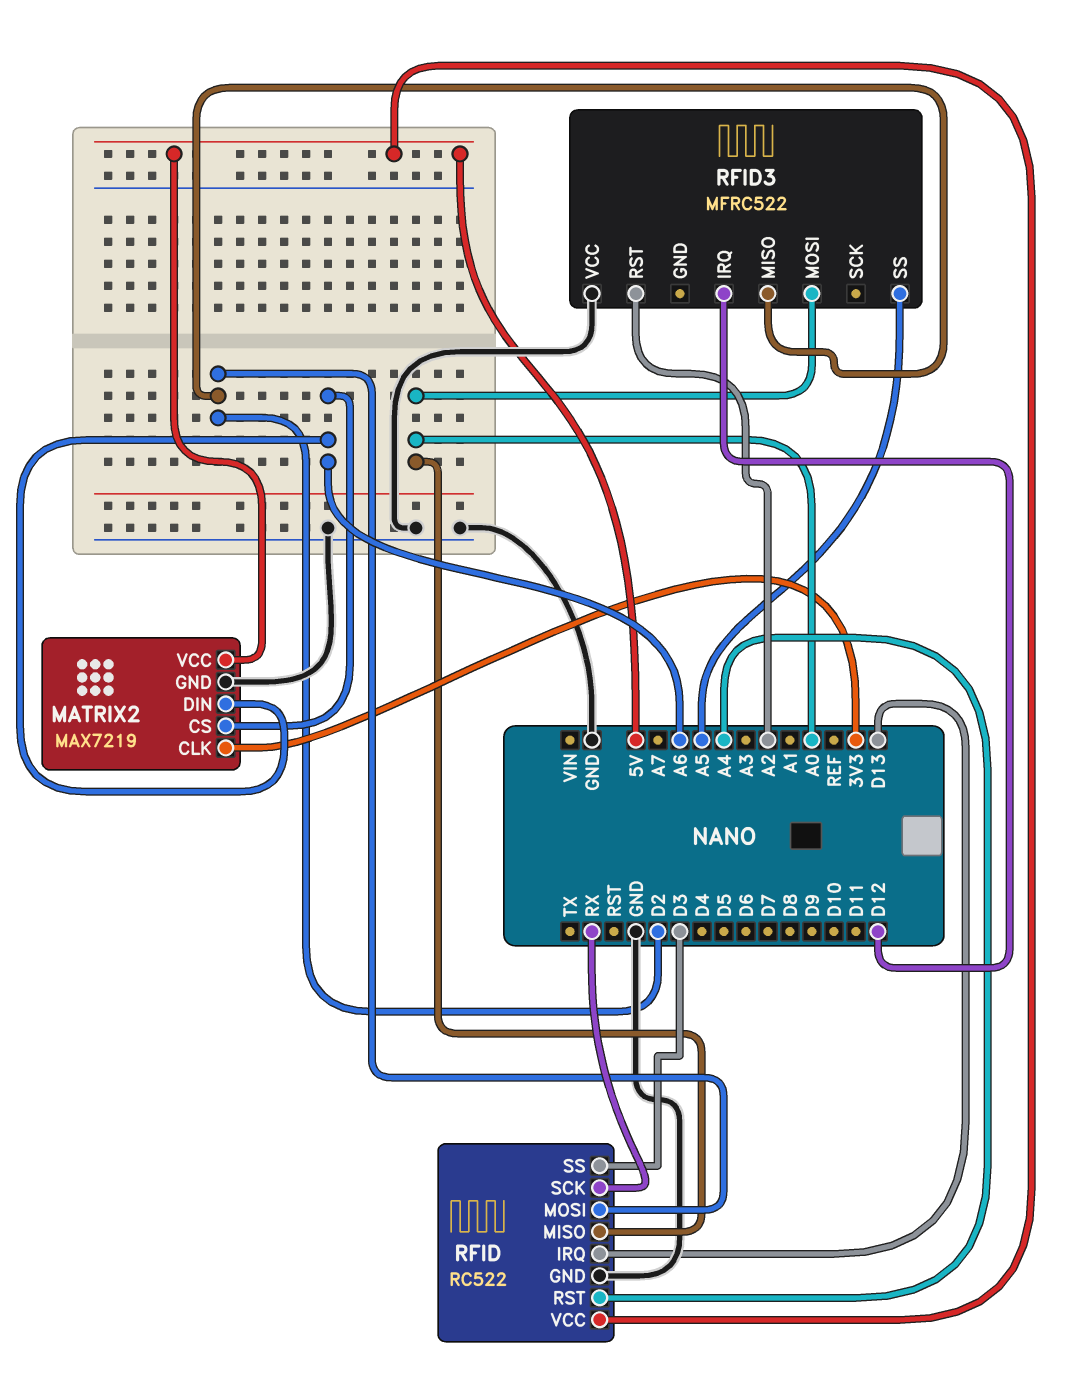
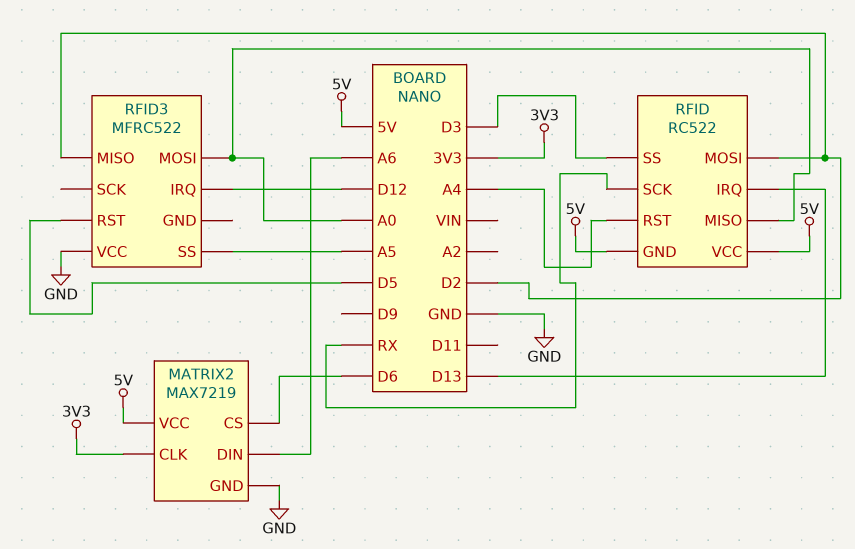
MATRIX2 pin CS: A6 -> D6
RFID pin GND: GND -> 5V
RFID3 pin RST: A2 -> D5

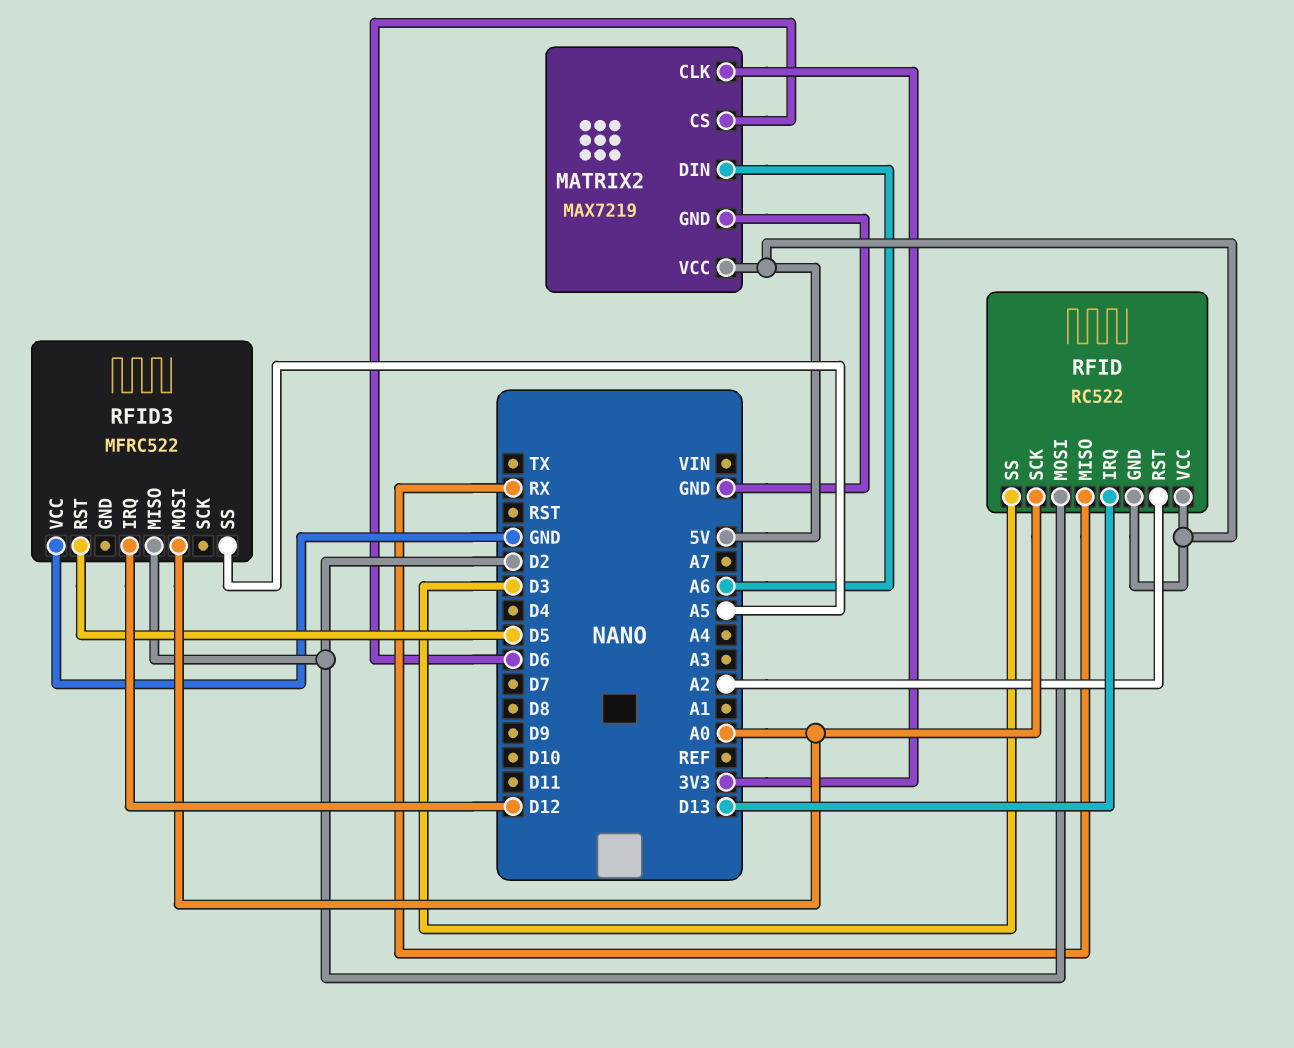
RFID pin MISO: A0 -> RX
RFID pin RST: A4 -> A2
RFID pin SCK: RX -> A0

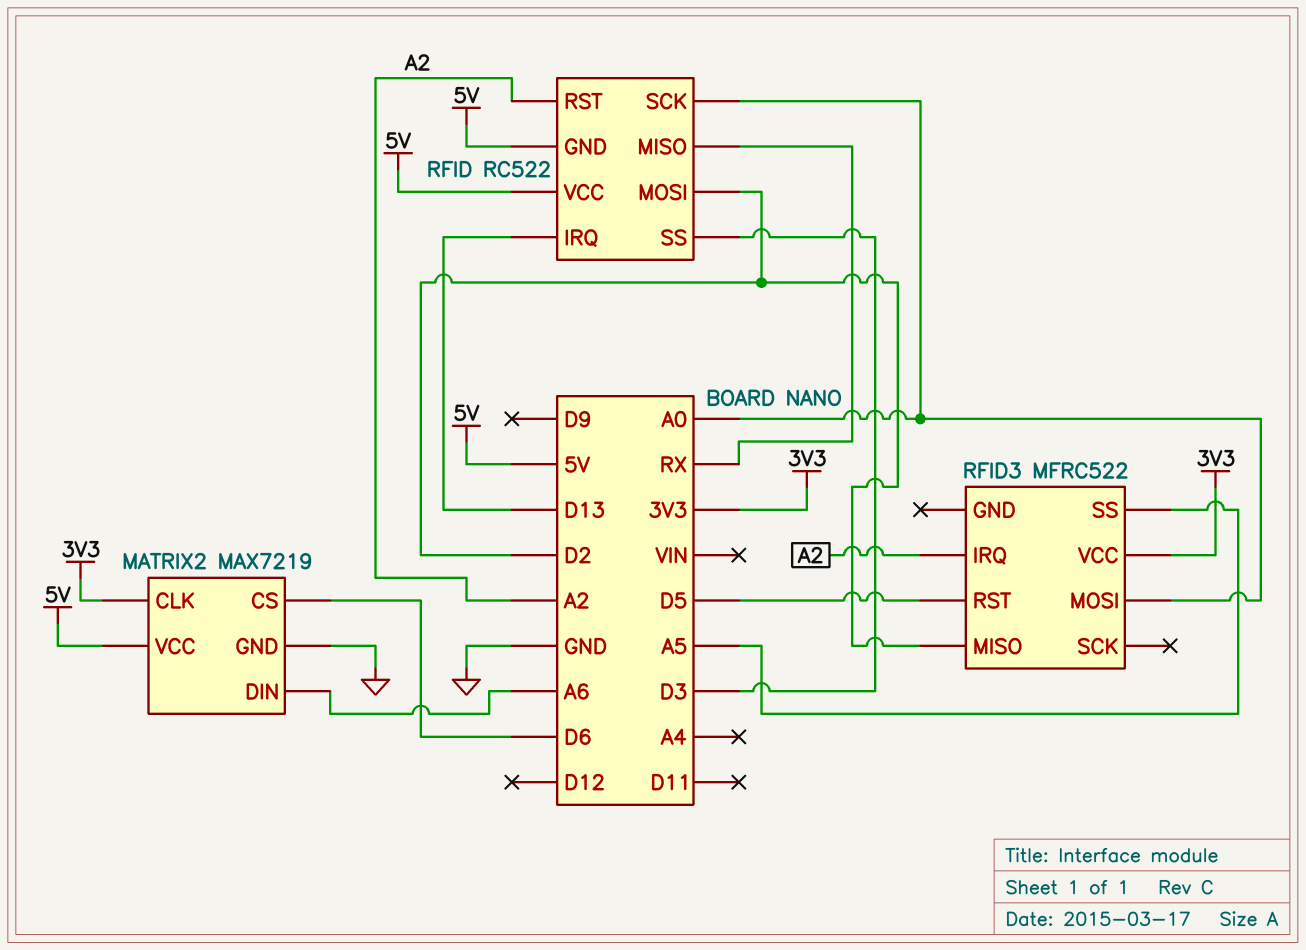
RFID3 pin IRQ: D12 -> A2
RFID3 pin VCC: GND -> 3V3

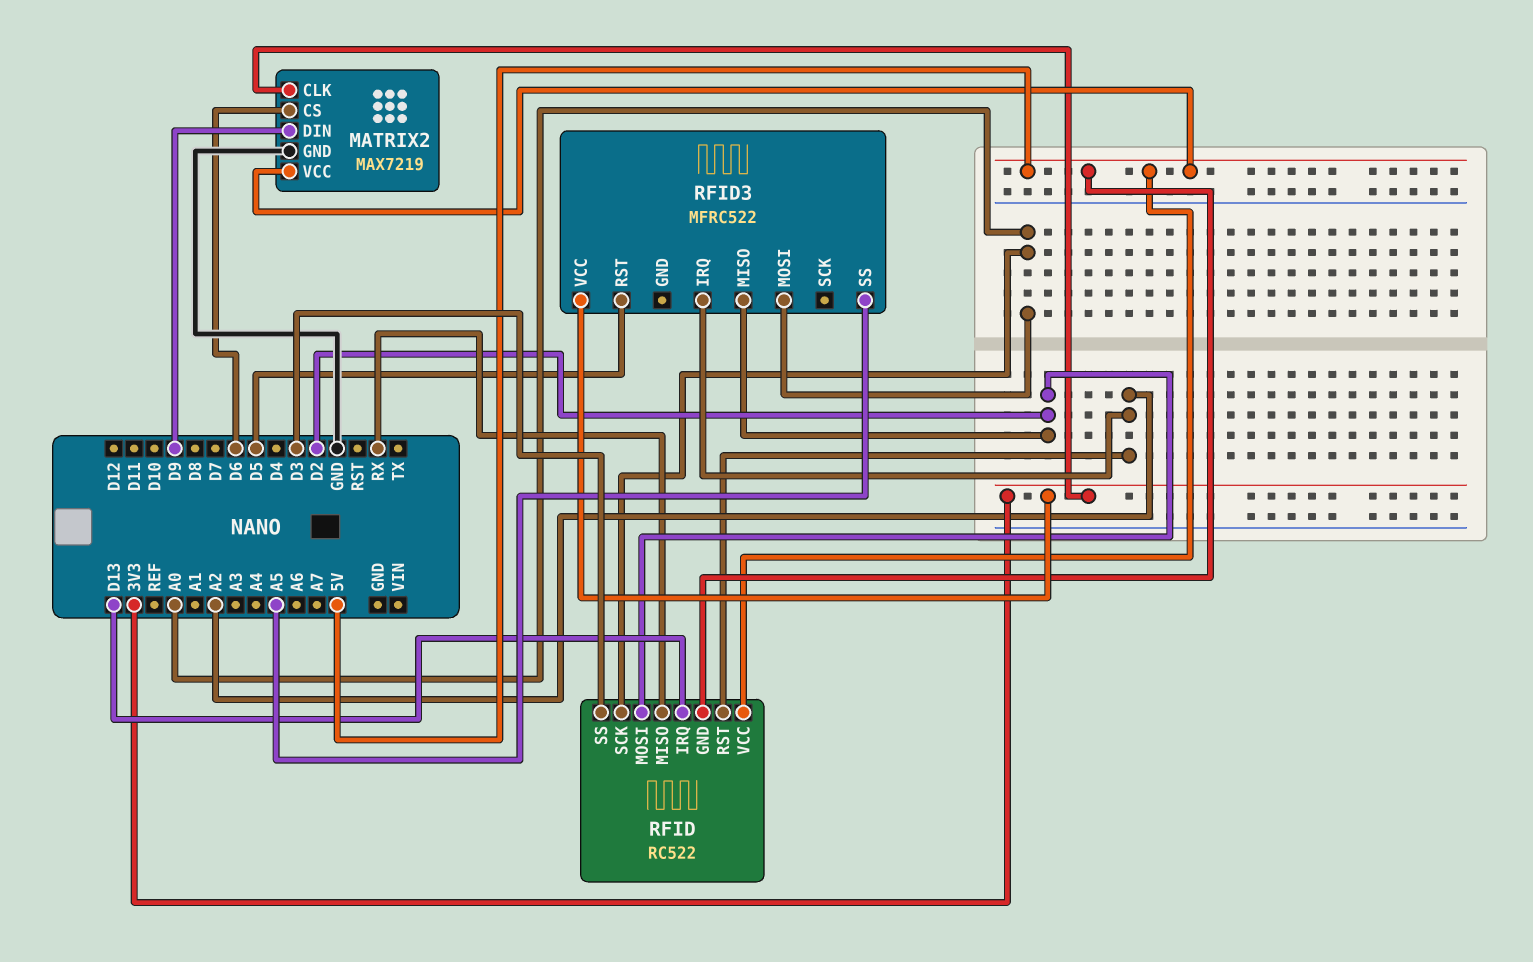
MATRIX2 pin DIN: A6 -> D9

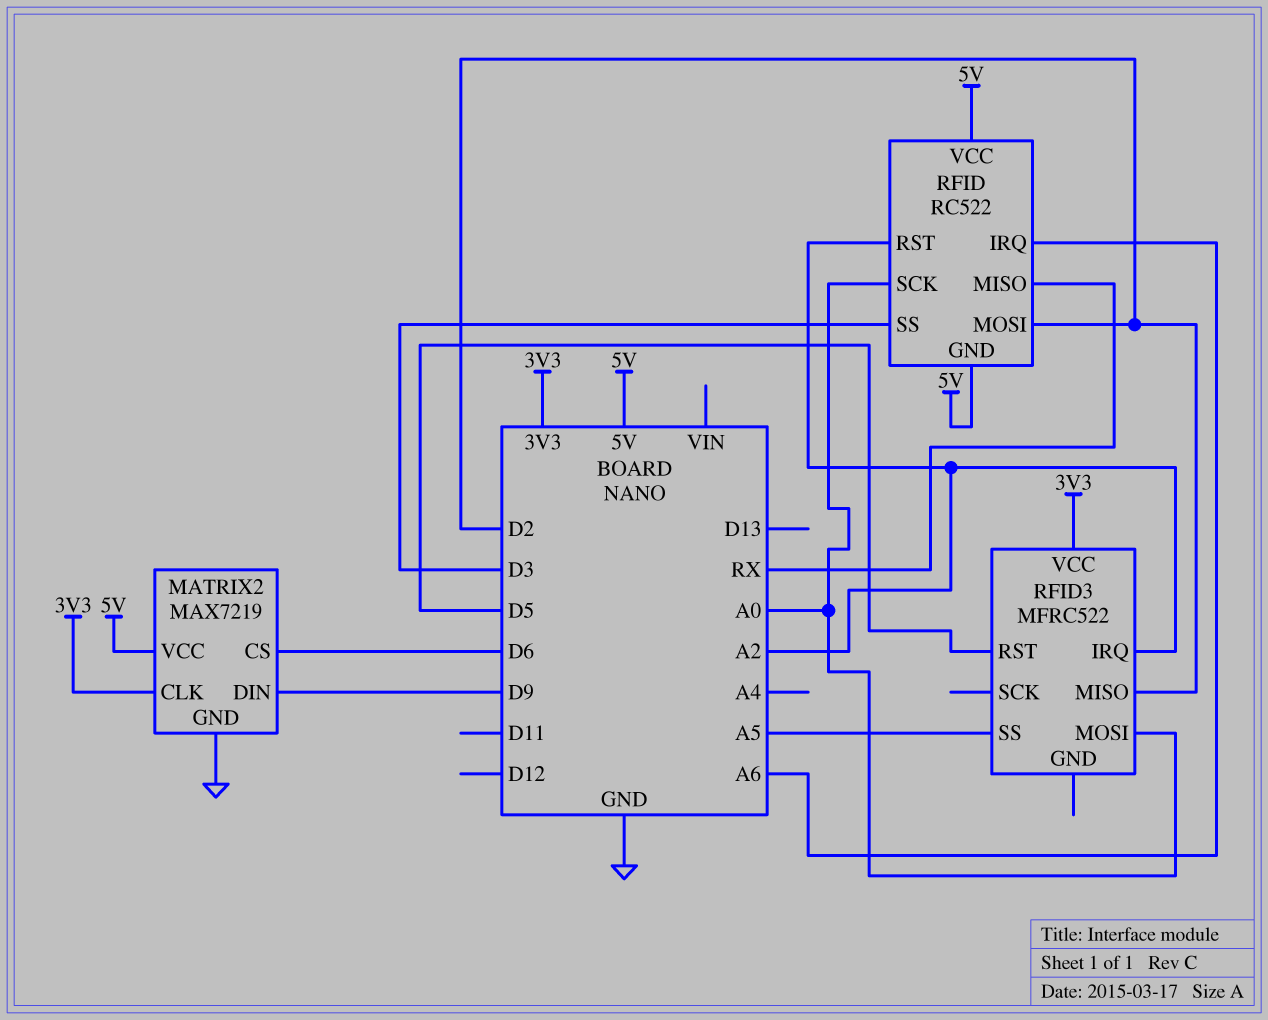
RFID pin IRQ: D13 -> A6

